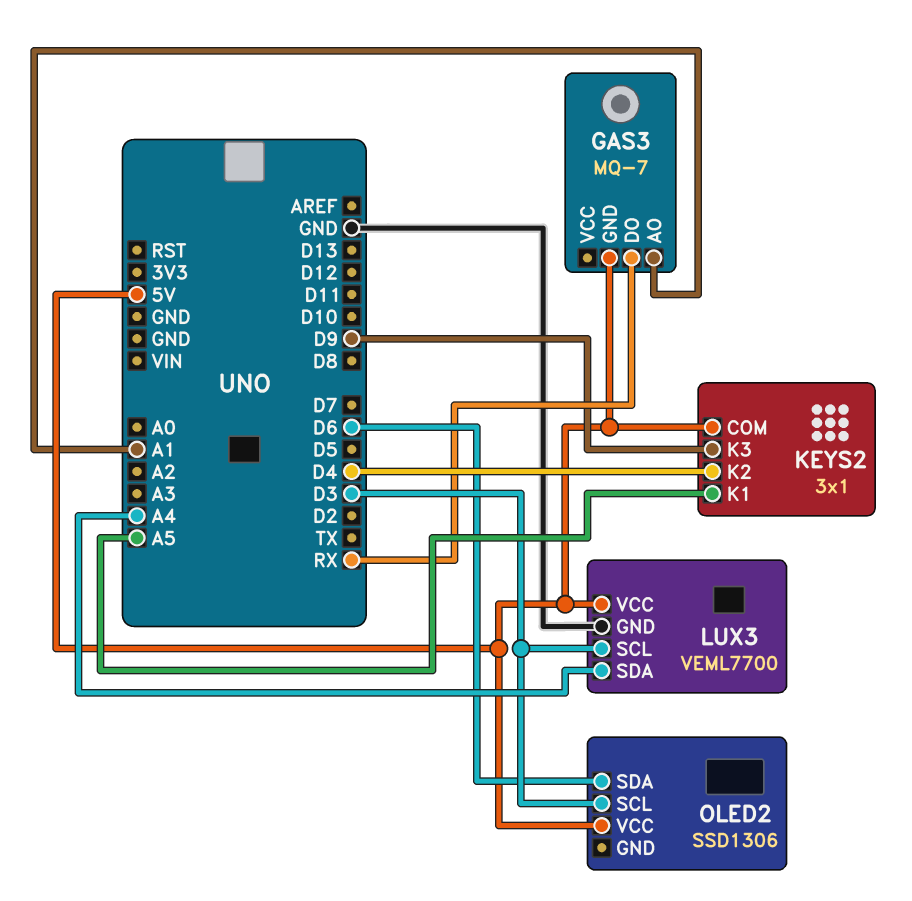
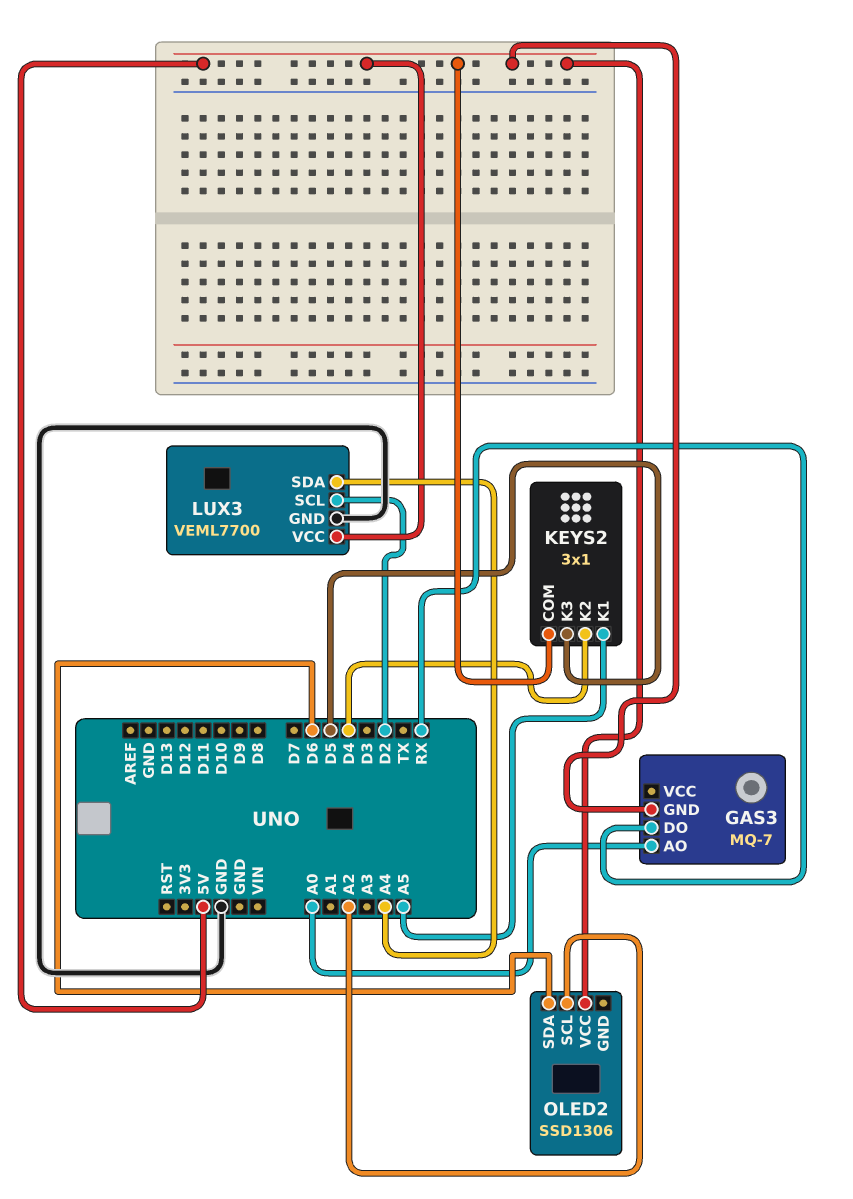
GAS3 pin AO: A1 -> A0
KEYS2 pin K3: D9 -> D5
LUX3 pin SCL: D3 -> D2
OLED2 pin SCL: D3 -> A2

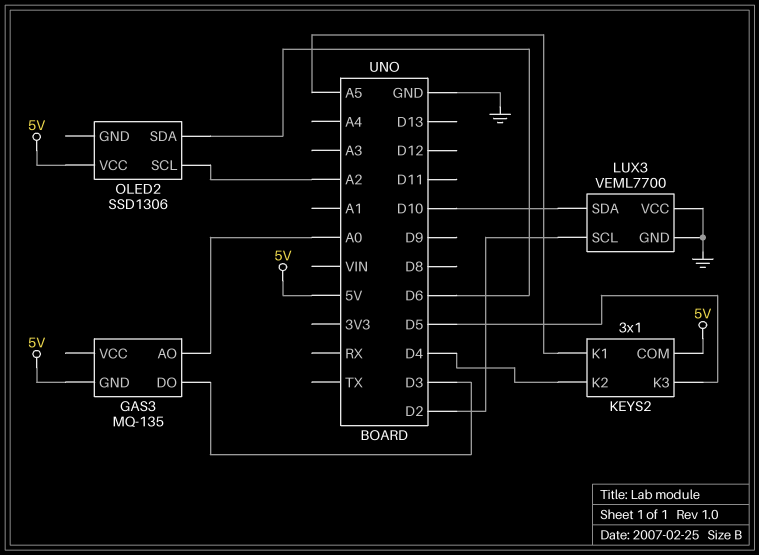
GAS3: MQ-7 -> MQ-135
GAS3 pin DO: RX -> D3
LUX3 pin SDA: A4 -> D10
LUX3 pin VCC: 5V -> GND

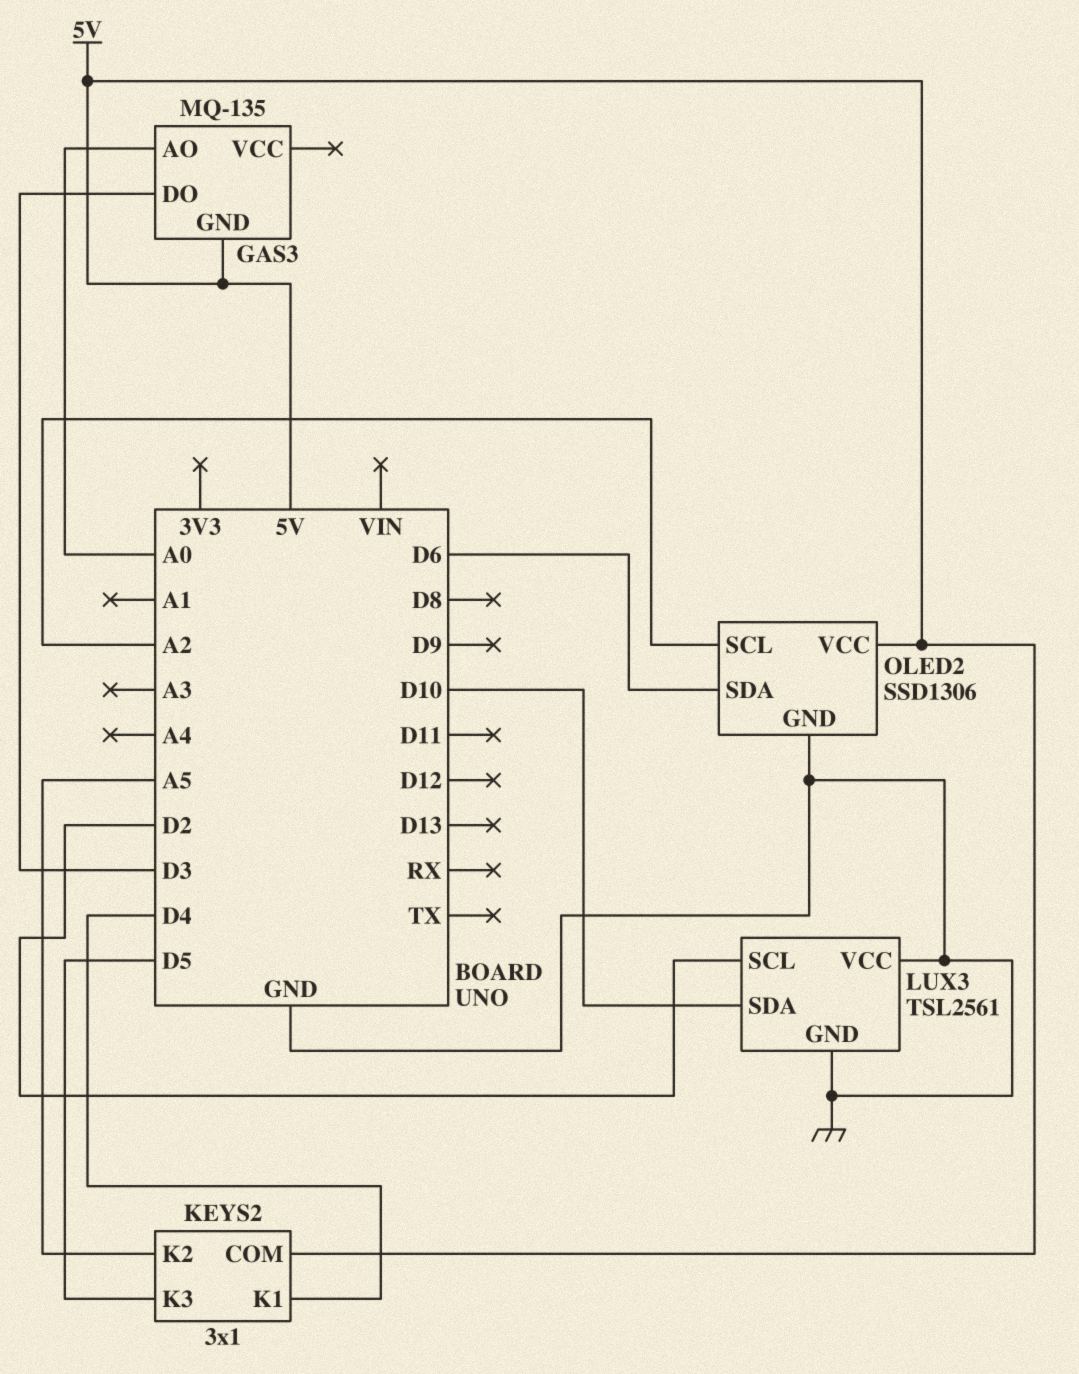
KEYS2 pin K1: A5 -> D4
KEYS2 pin K2: D4 -> A5
LUX3: VEML7700 -> TSL2561
OLED2 pin GND: none -> GND

